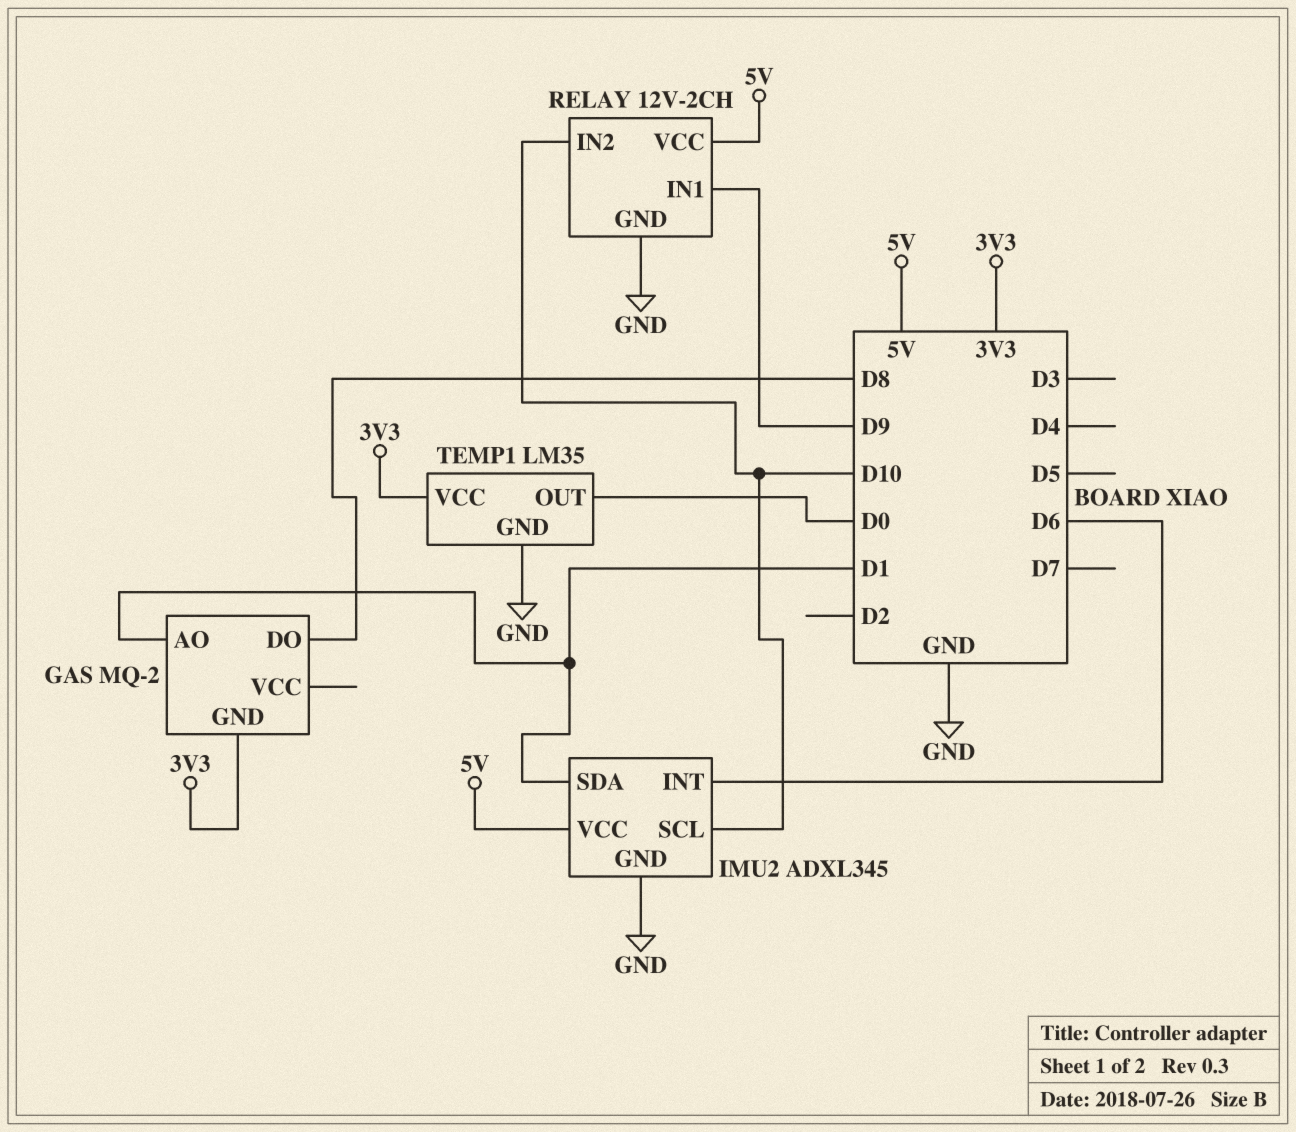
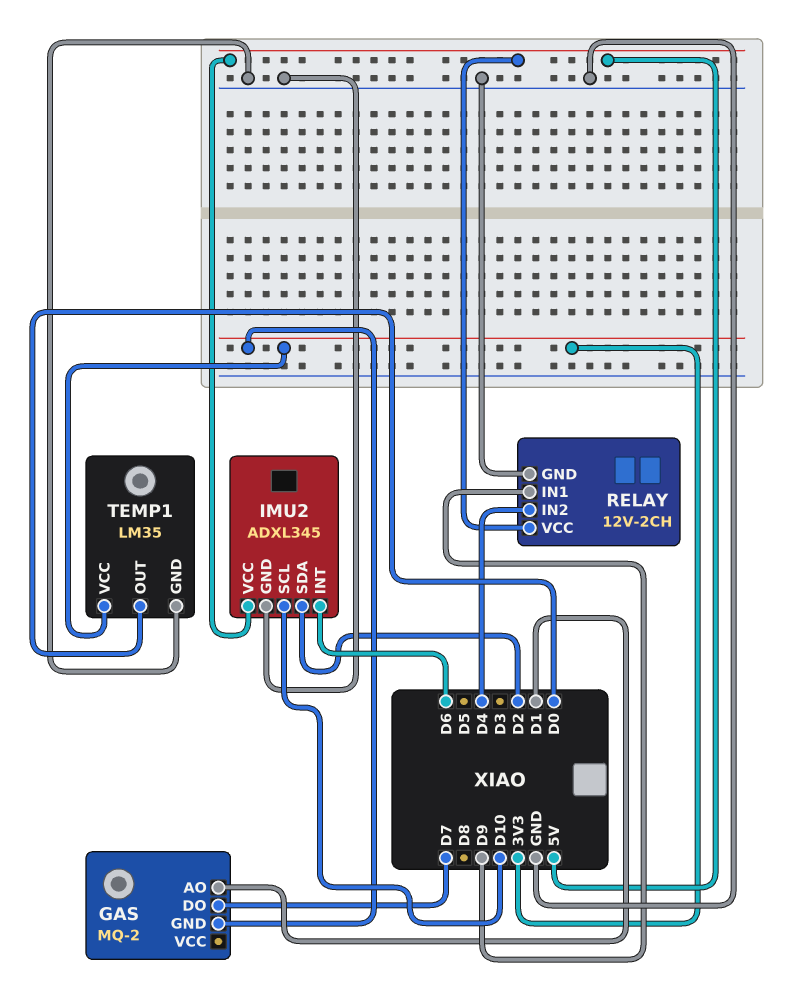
GAS pin DO: D8 -> D7
IMU2 pin SDA: D1 -> D2
RELAY pin IN2: D10 -> D4

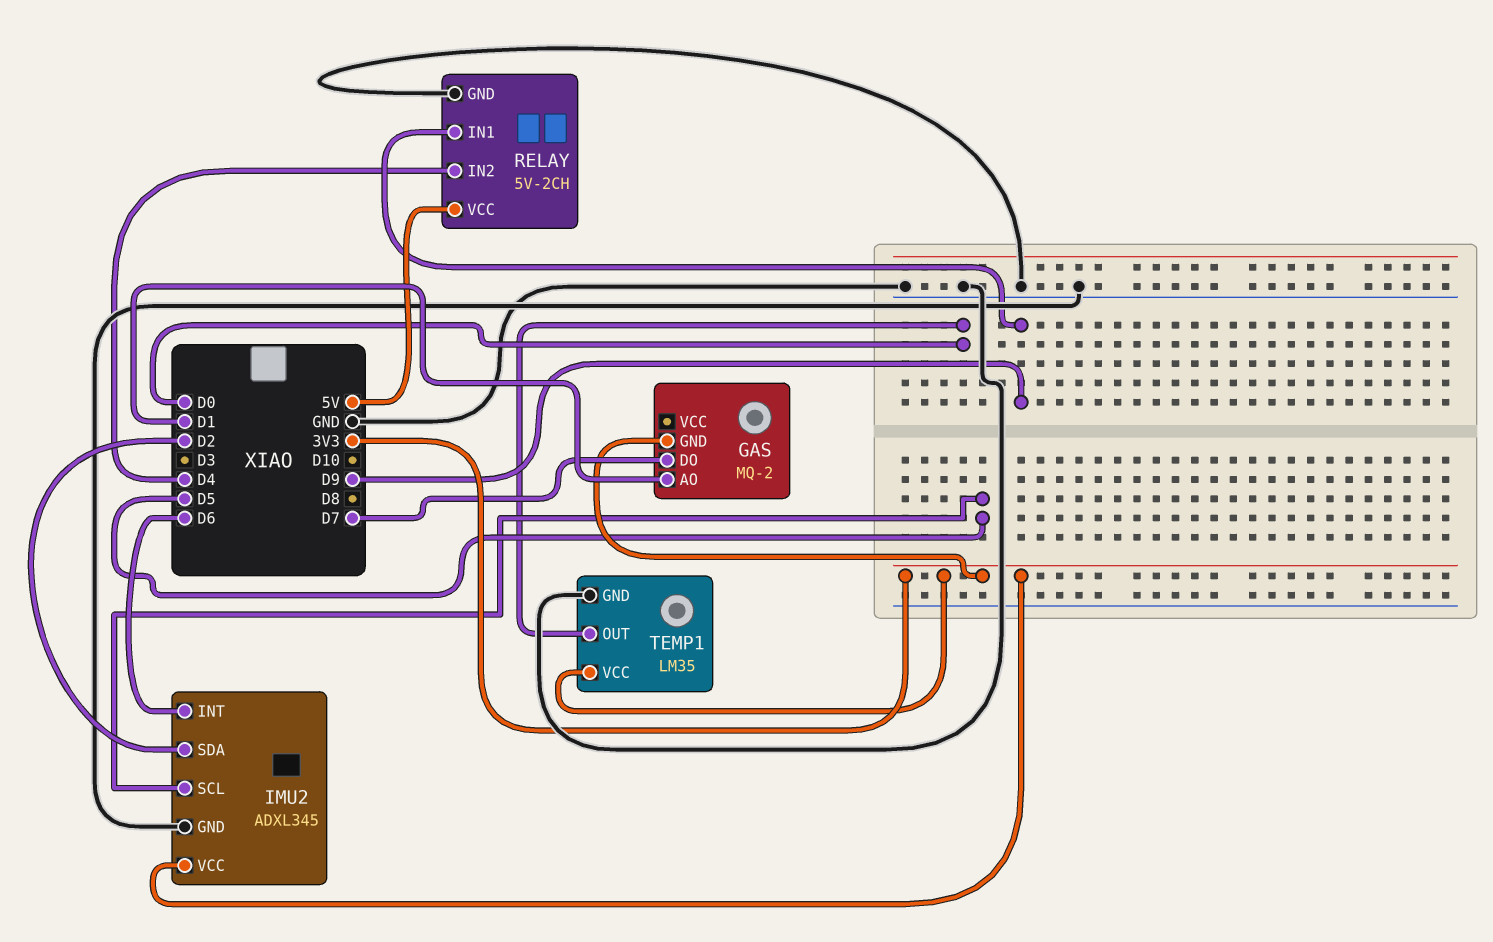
IMU2 pin SCL: D10 -> D5
IMU2 pin VCC: 5V -> 3V3
RELAY: 12V-2CH -> 5V-2CH

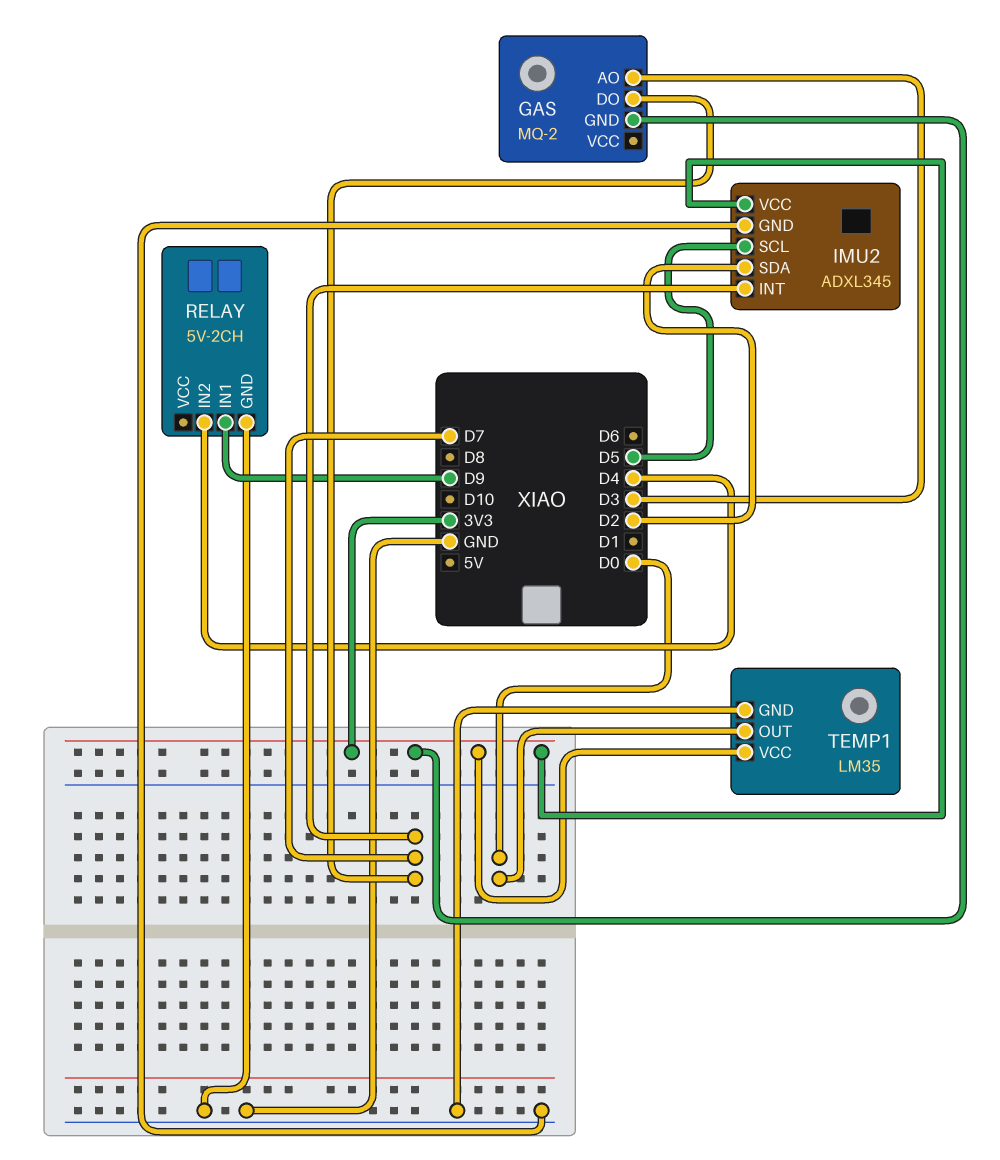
GAS pin AO: D1 -> D3
IMU2 pin INT: D6 -> D7
RELAY pin VCC: 5V -> none

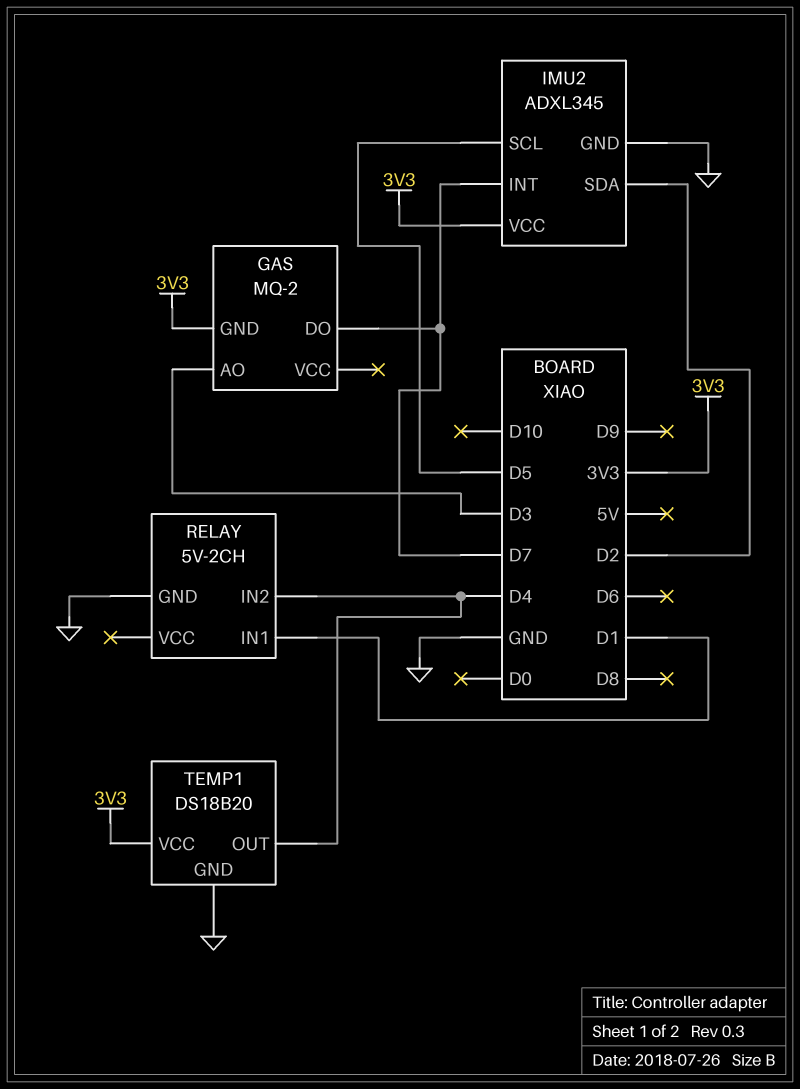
RELAY pin IN1: D9 -> D1
TEMP1: LM35 -> DS18B20
TEMP1 pin OUT: D0 -> D4

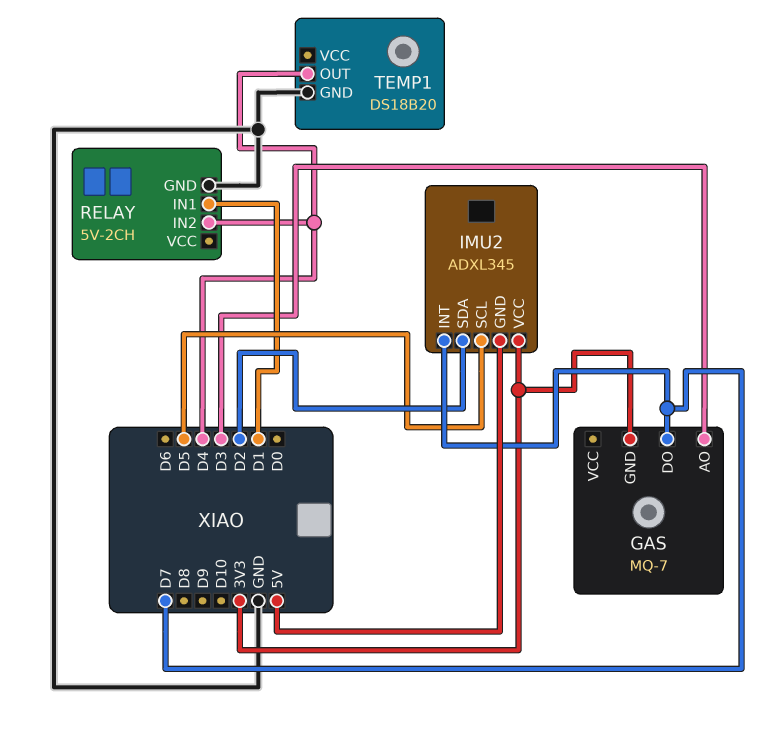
GAS: MQ-2 -> MQ-7
IMU2 pin GND: GND -> 5V
TEMP1 pin VCC: 3V3 -> none

